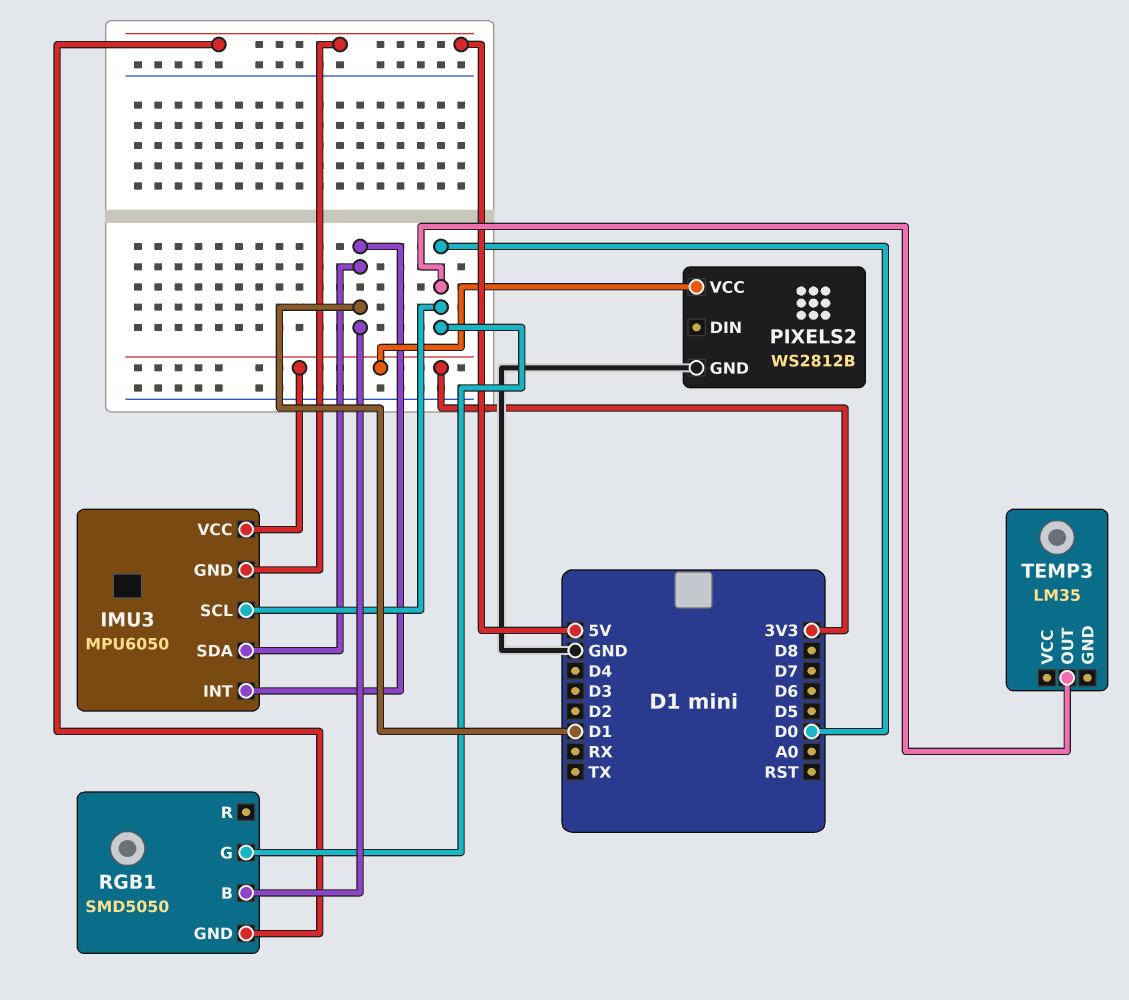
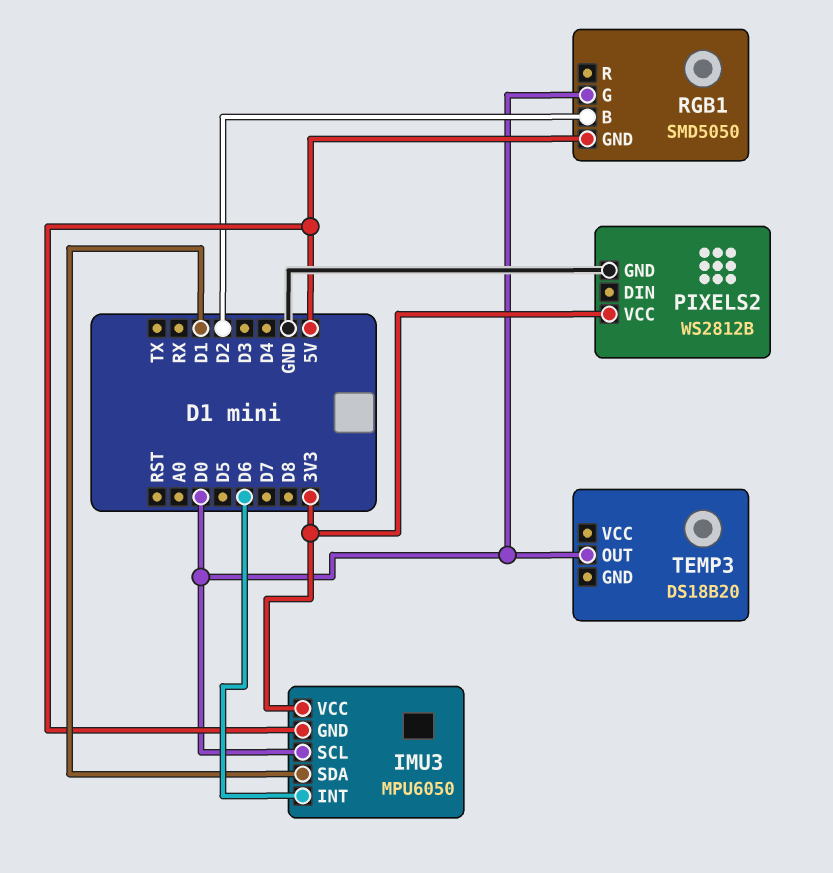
IMU3 pin INT: D1 -> D6
RGB1 pin B: D1 -> D2
TEMP3: LM35 -> DS18B20

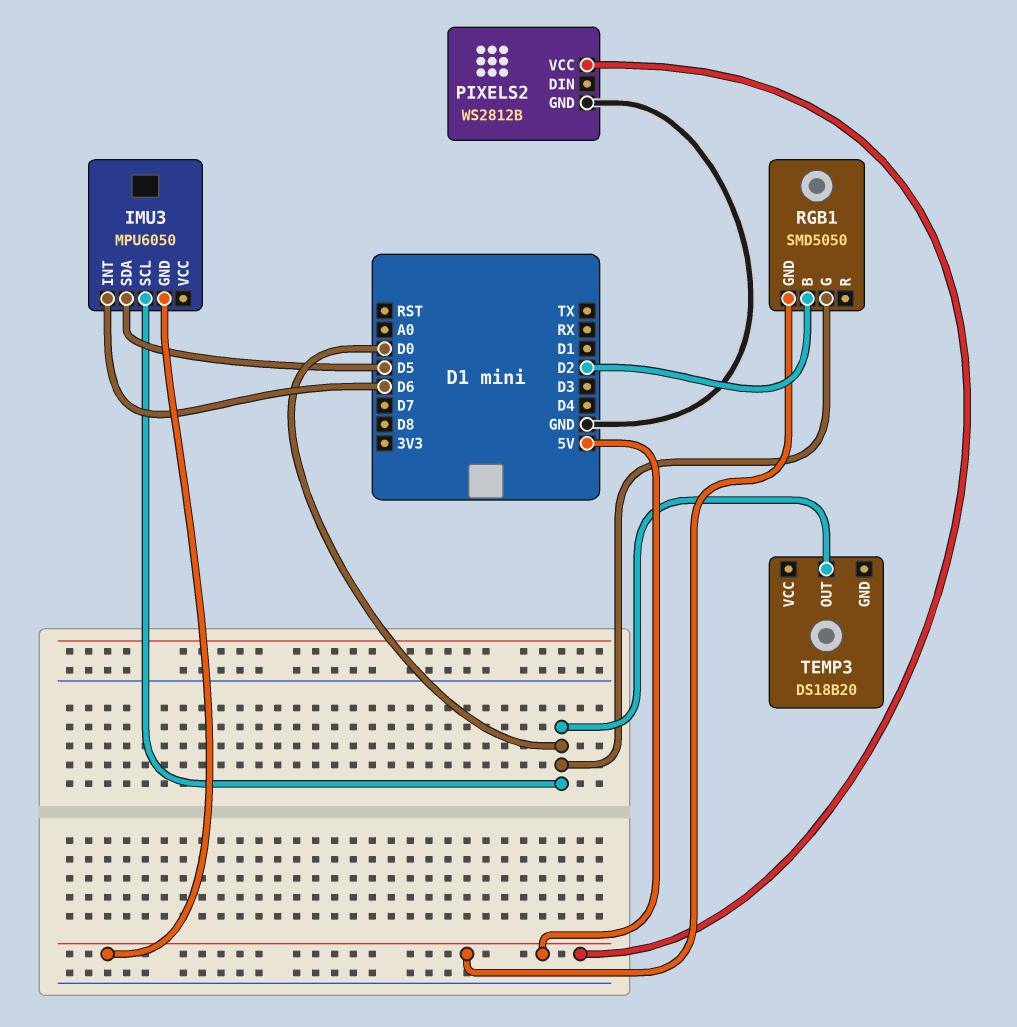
IMU3 pin SDA: D1 -> D5
IMU3 pin VCC: 3V3 -> none
PIXELS2 pin VCC: 3V3 -> 5V

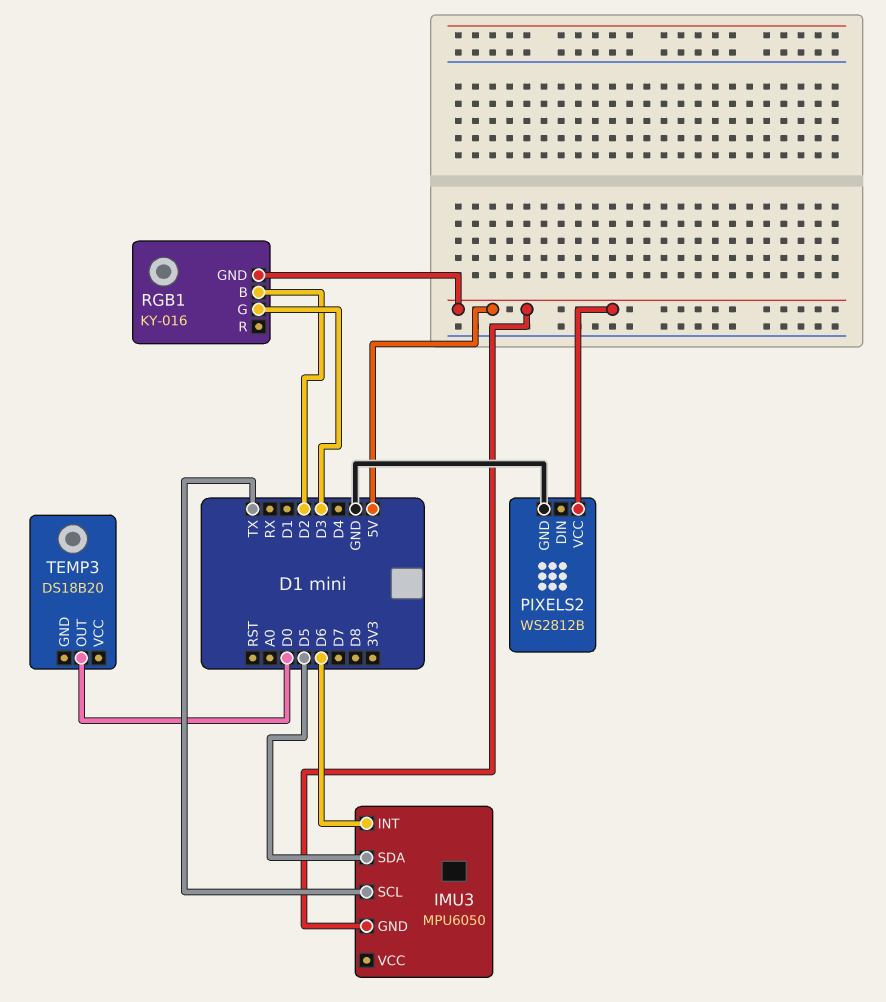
IMU3 pin SCL: D0 -> TX
RGB1: SMD5050 -> KY-016
RGB1 pin G: D0 -> D3

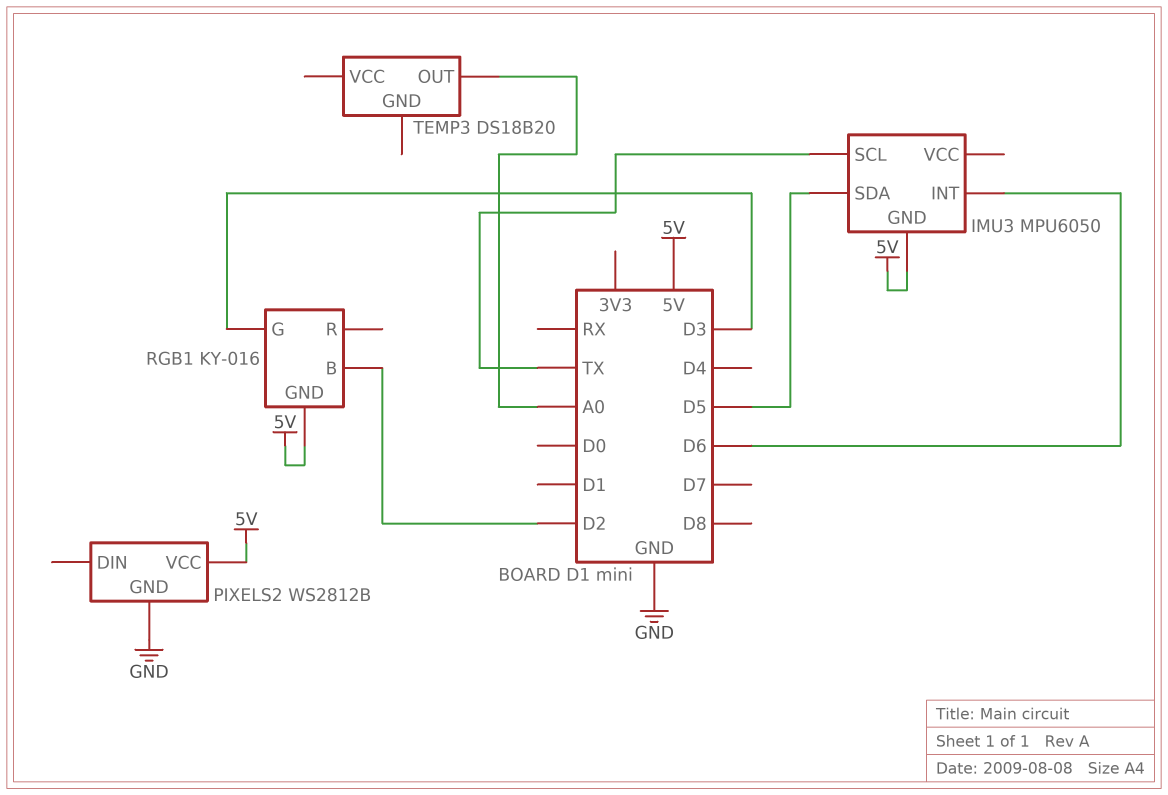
TEMP3 pin OUT: D0 -> A0

